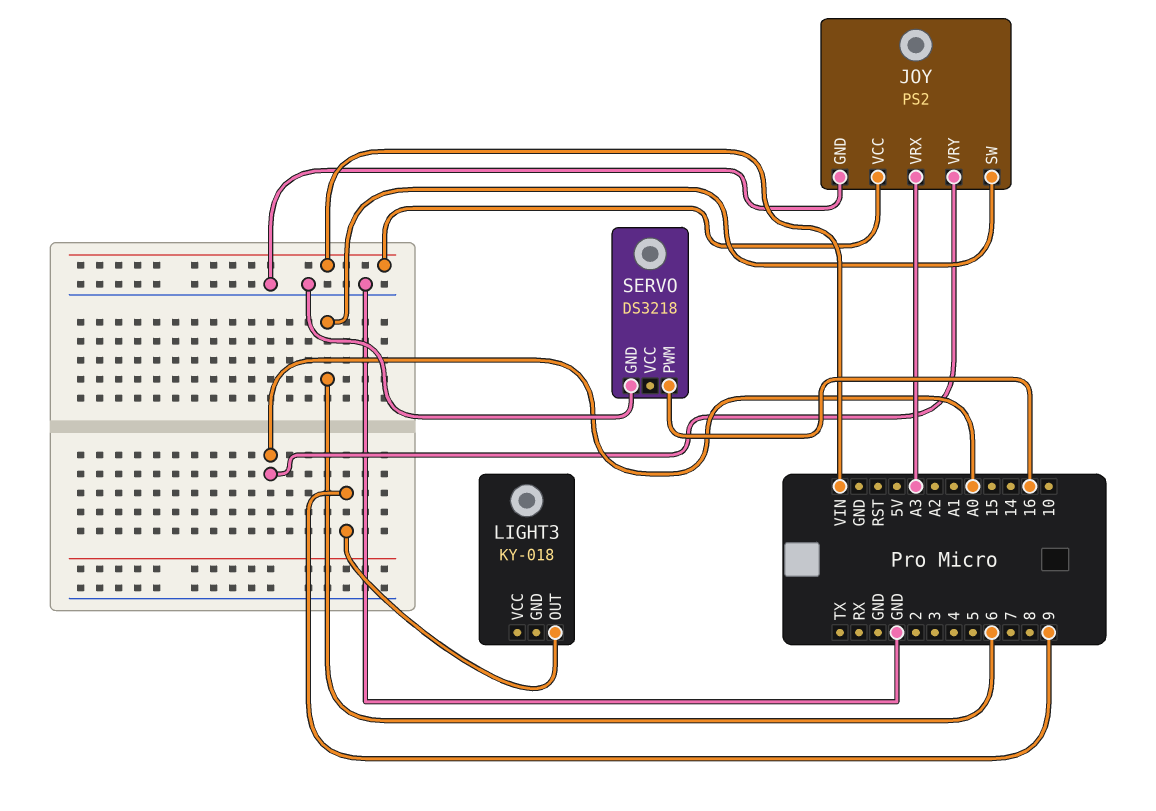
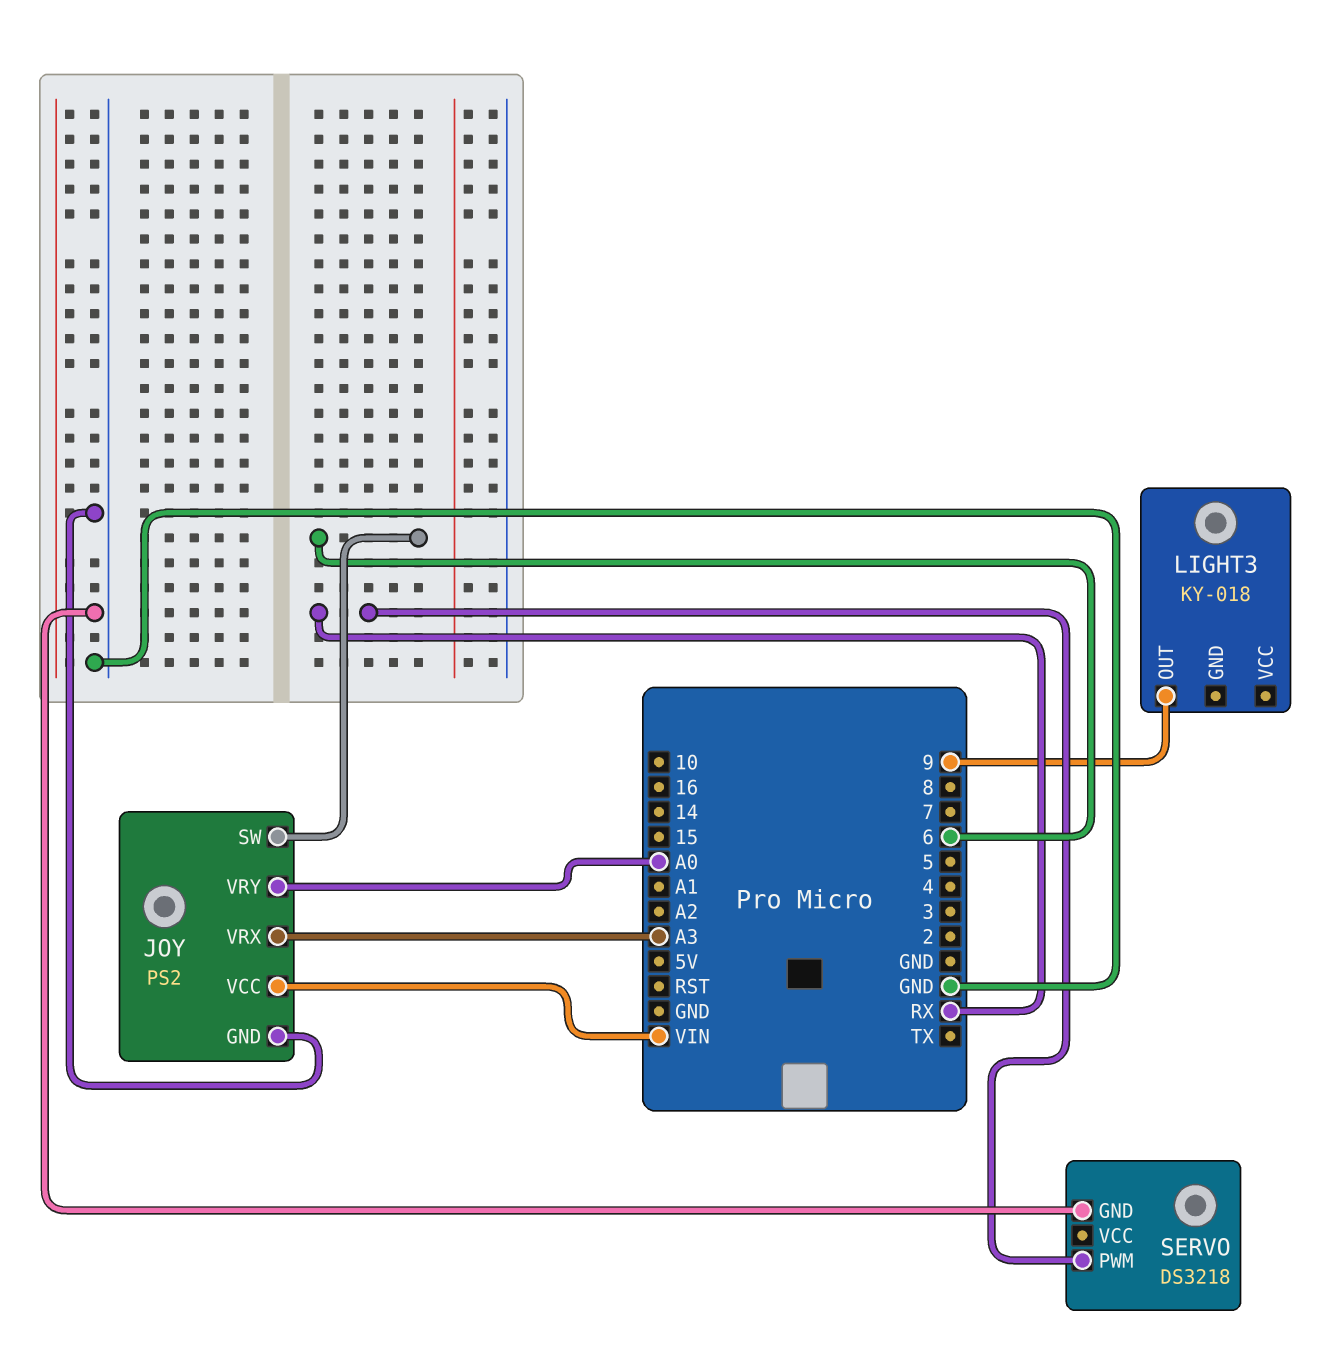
SERVO pin PWM: 16 -> RX

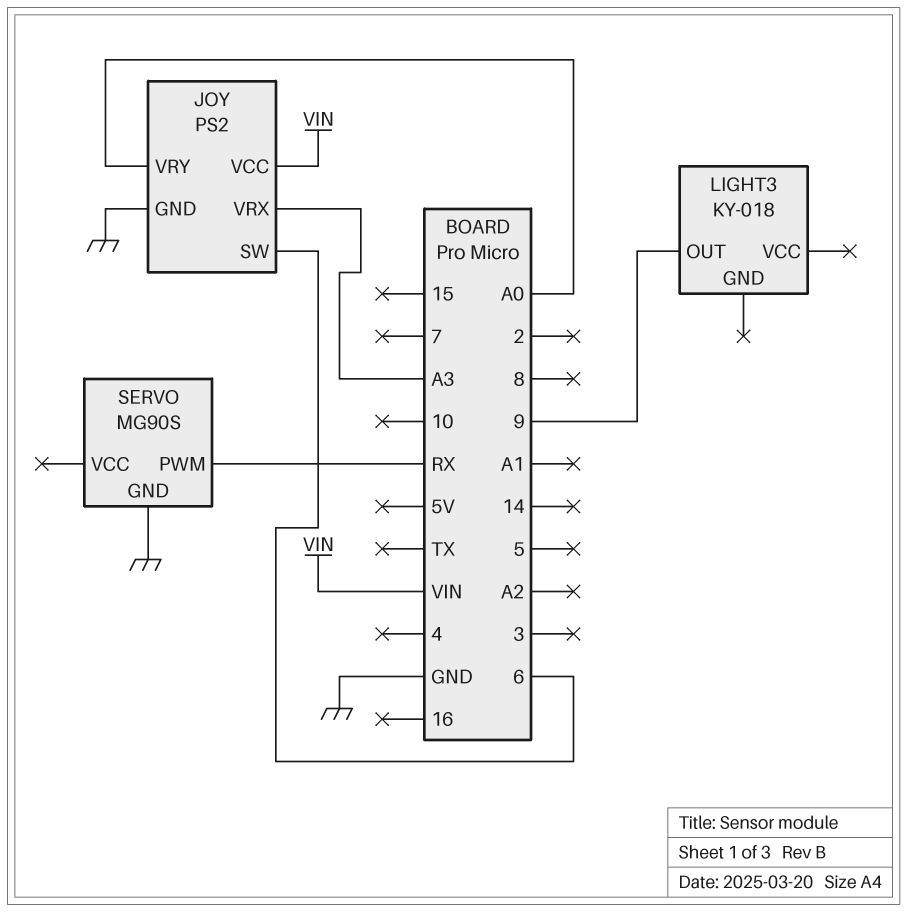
SERVO: DS3218 -> MG90S

